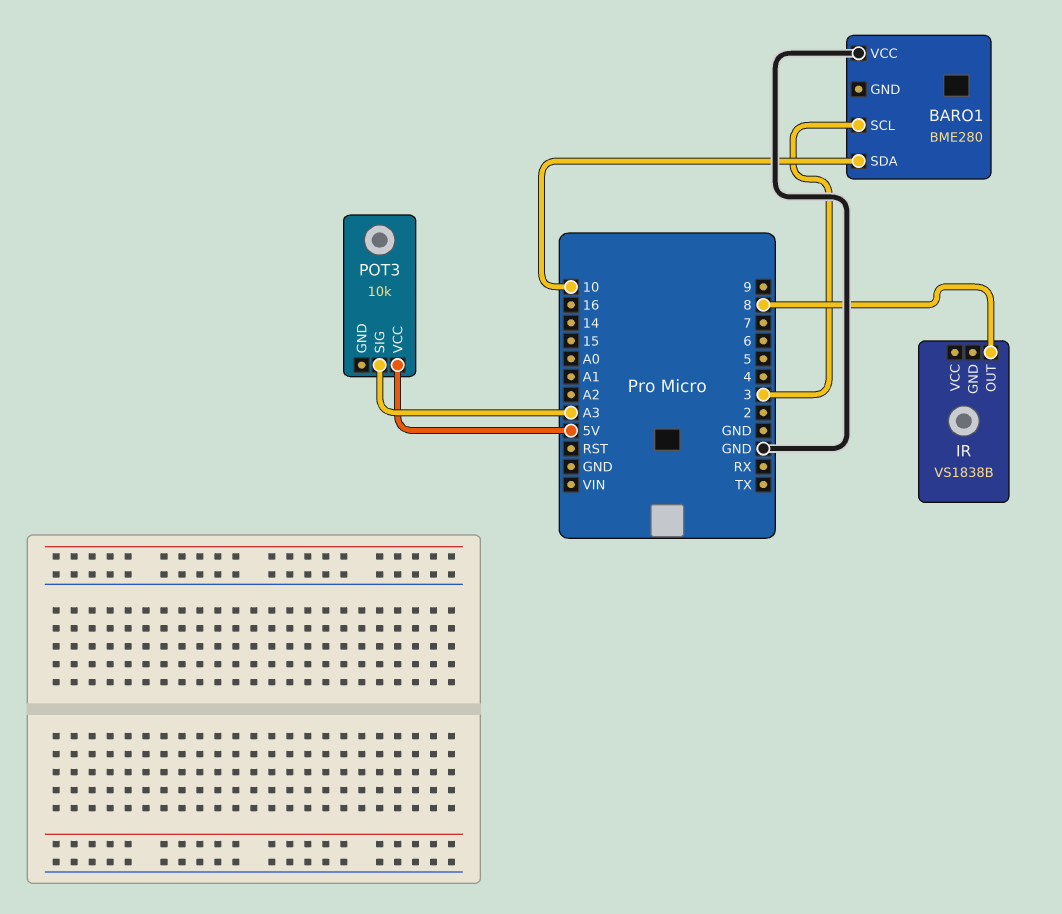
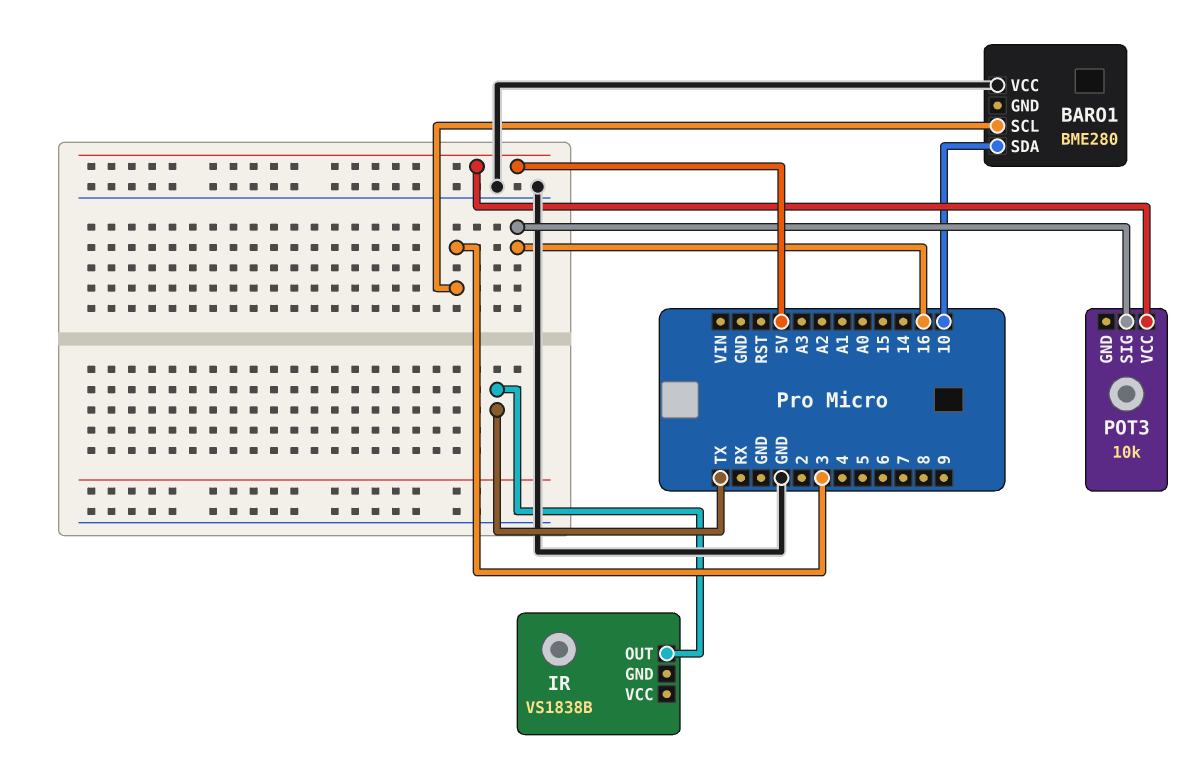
IR pin OUT: 8 -> TX
POT3 pin SIG: A3 -> 16

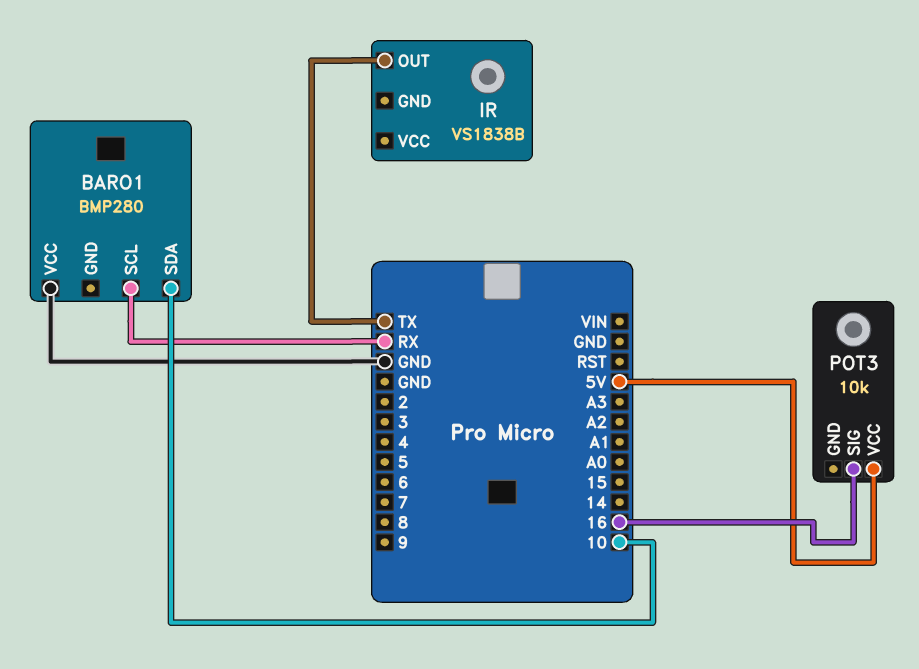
BARO1: BME280 -> BMP280
BARO1 pin SCL: 3 -> RX

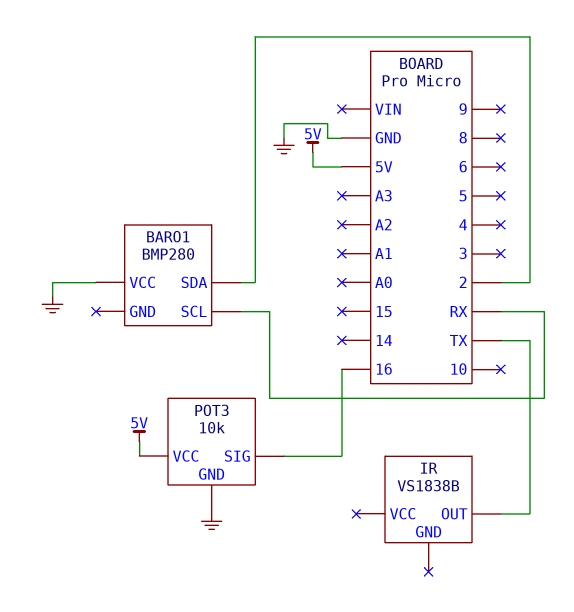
BARO1 pin SDA: 10 -> 2
POT3 pin GND: none -> GND

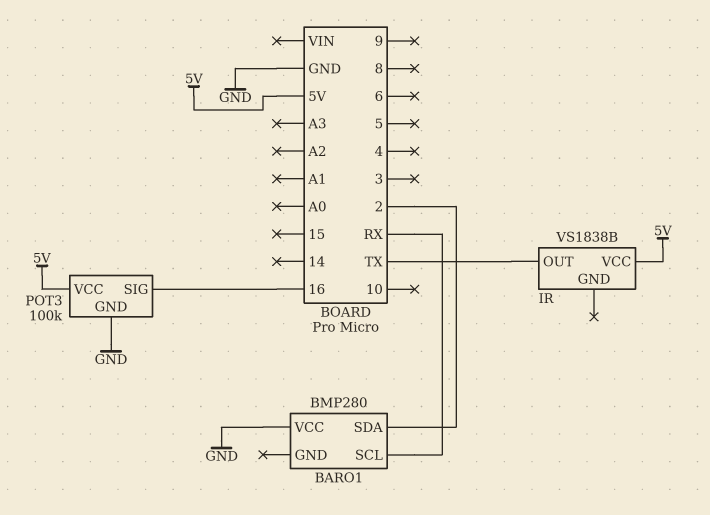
IR pin VCC: none -> 5V
POT3: 10k -> 100k

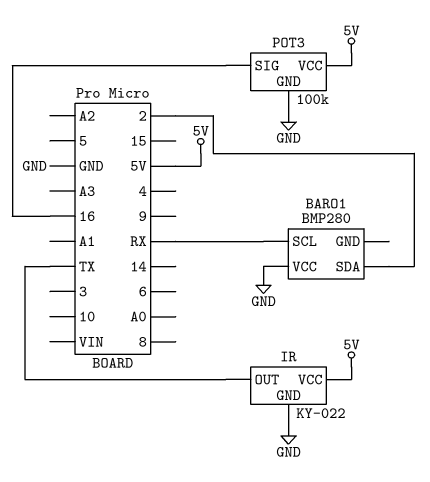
IR: VS1838B -> KY-022
IR pin GND: none -> GND

